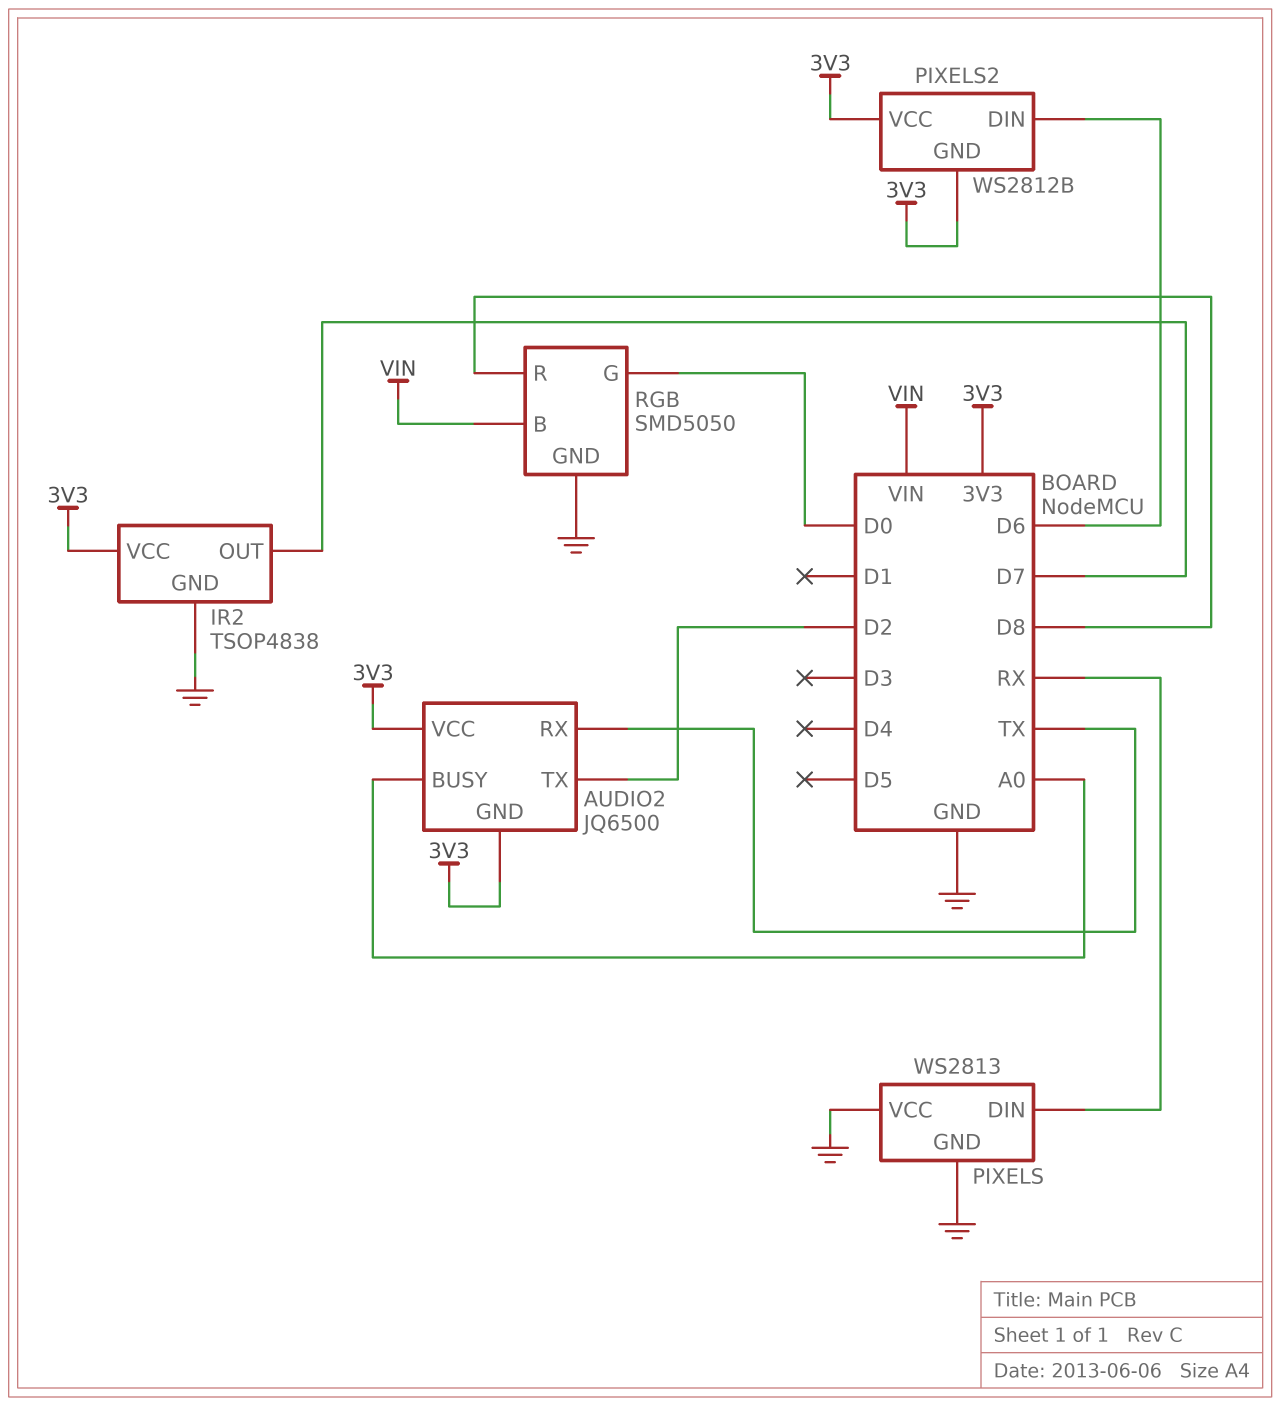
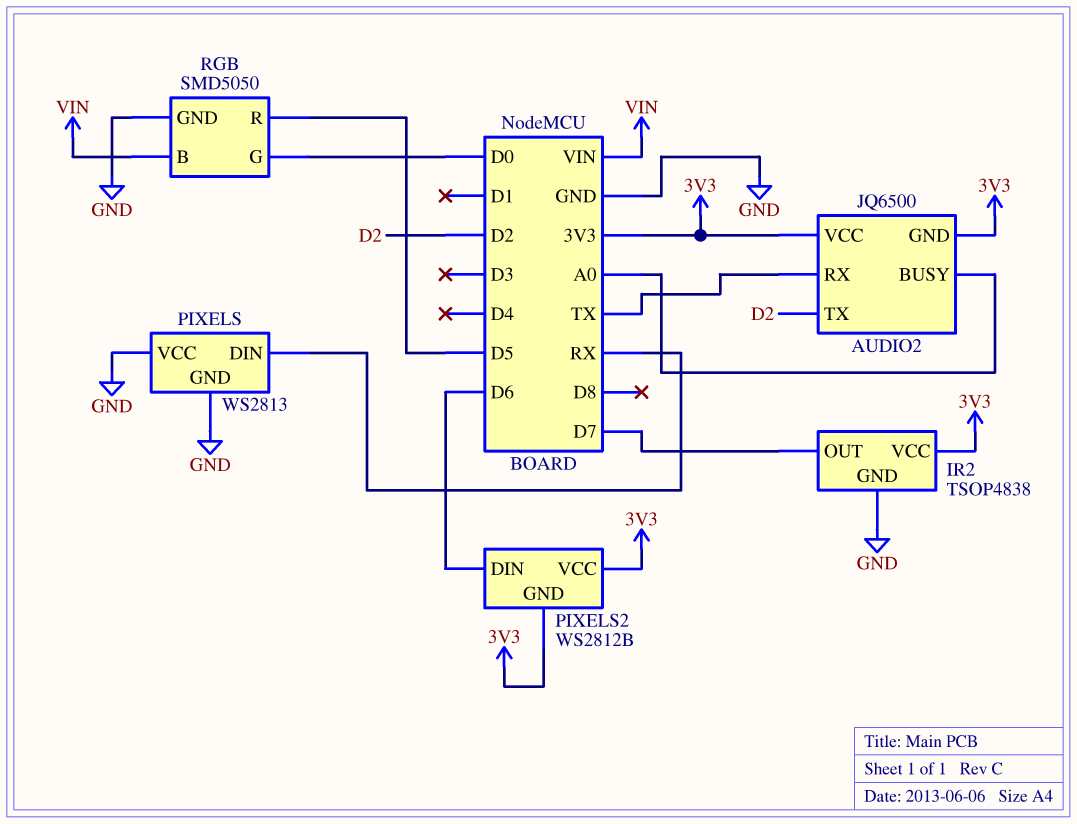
RGB pin R: D8 -> D5

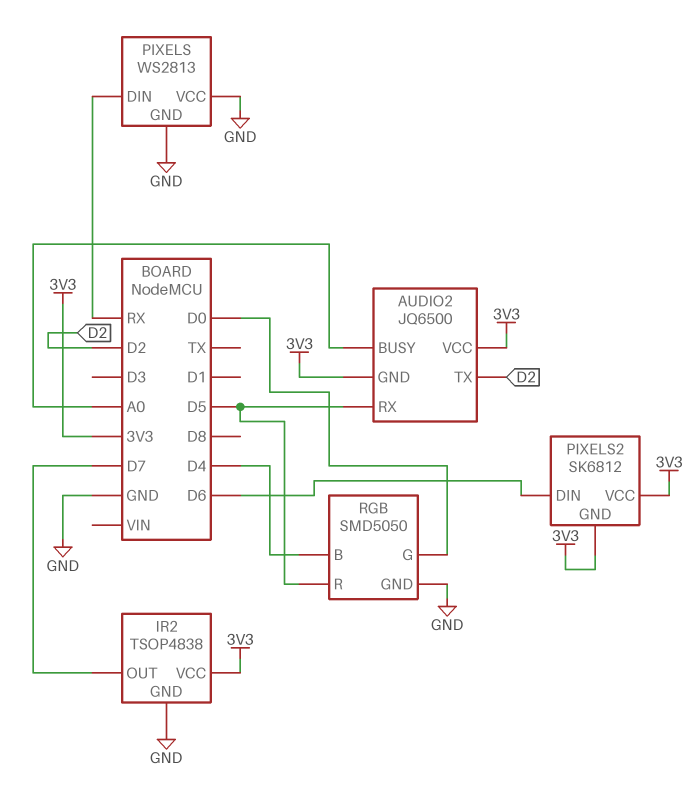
AUDIO2 pin RX: TX -> D5
PIXELS2: WS2812B -> SK6812
RGB pin B: VIN -> D4

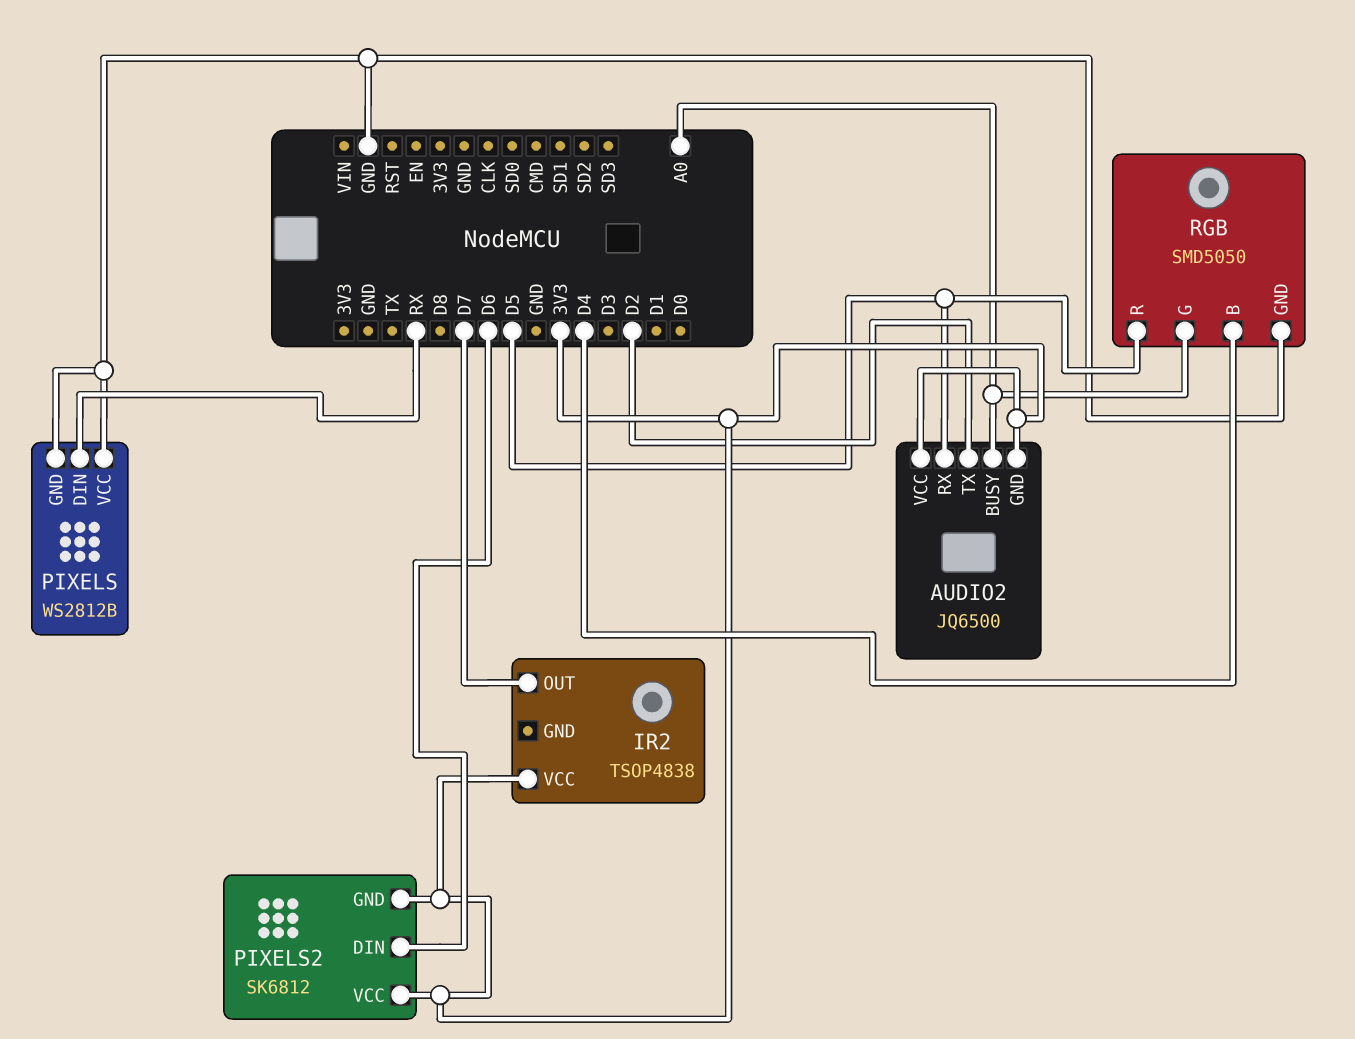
IR2 pin GND: GND -> none
PIXELS: WS2813 -> WS2812B
RGB pin G: D0 -> A0

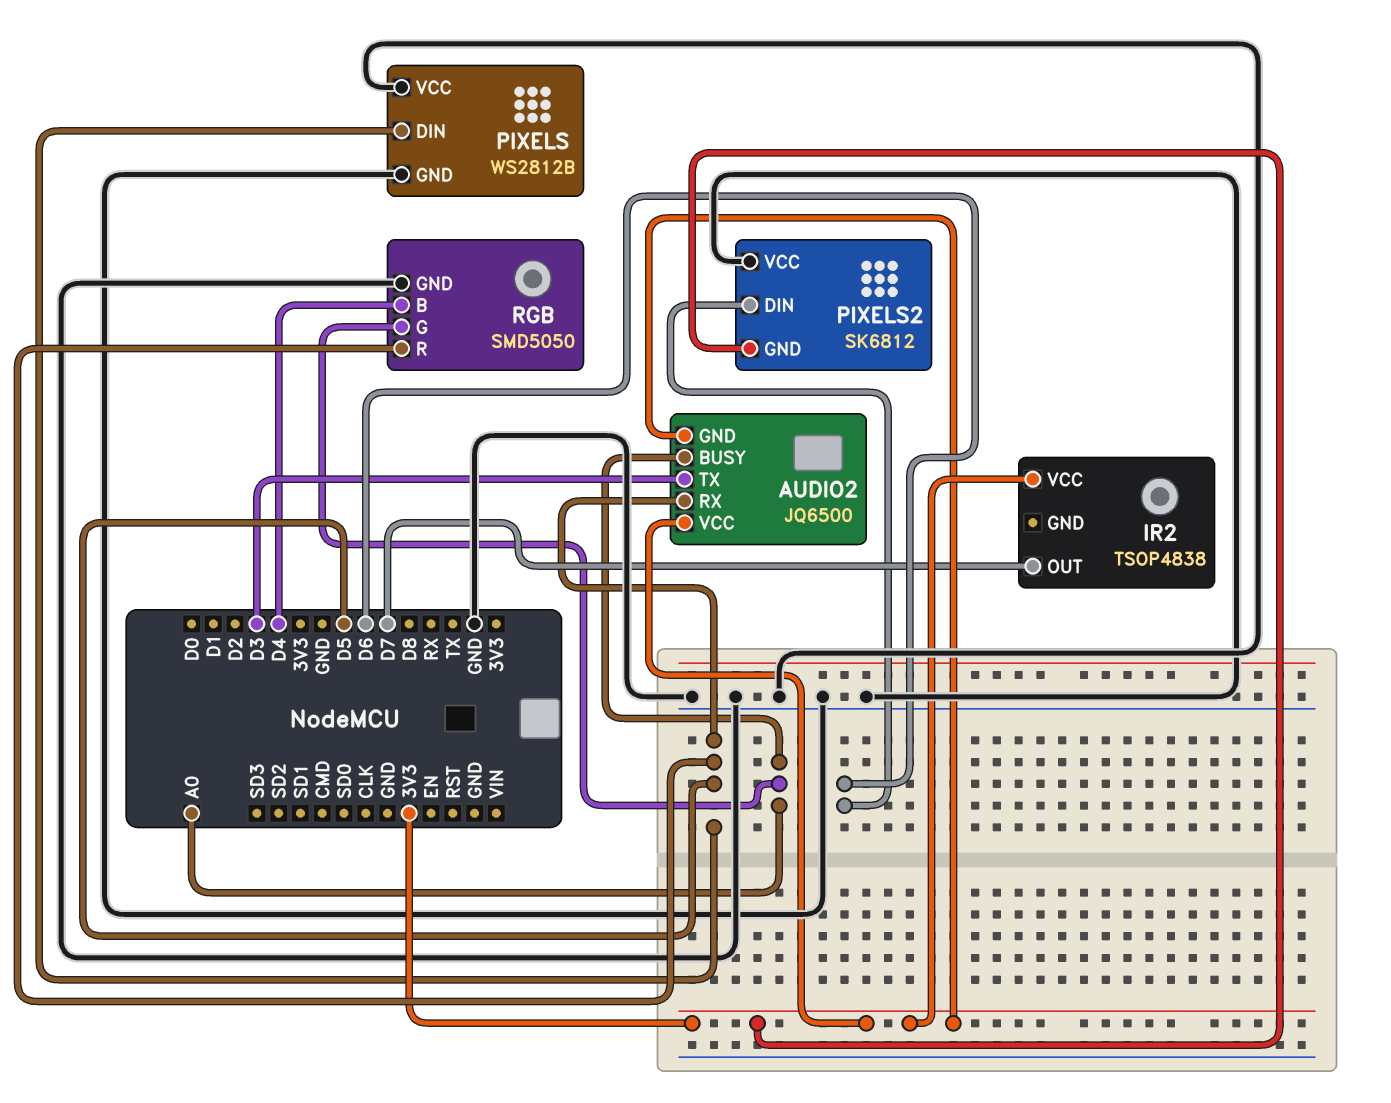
AUDIO2 pin TX: D2 -> D3
PIXELS pin DIN: RX -> D5
PIXELS2 pin VCC: 3V3 -> GND

